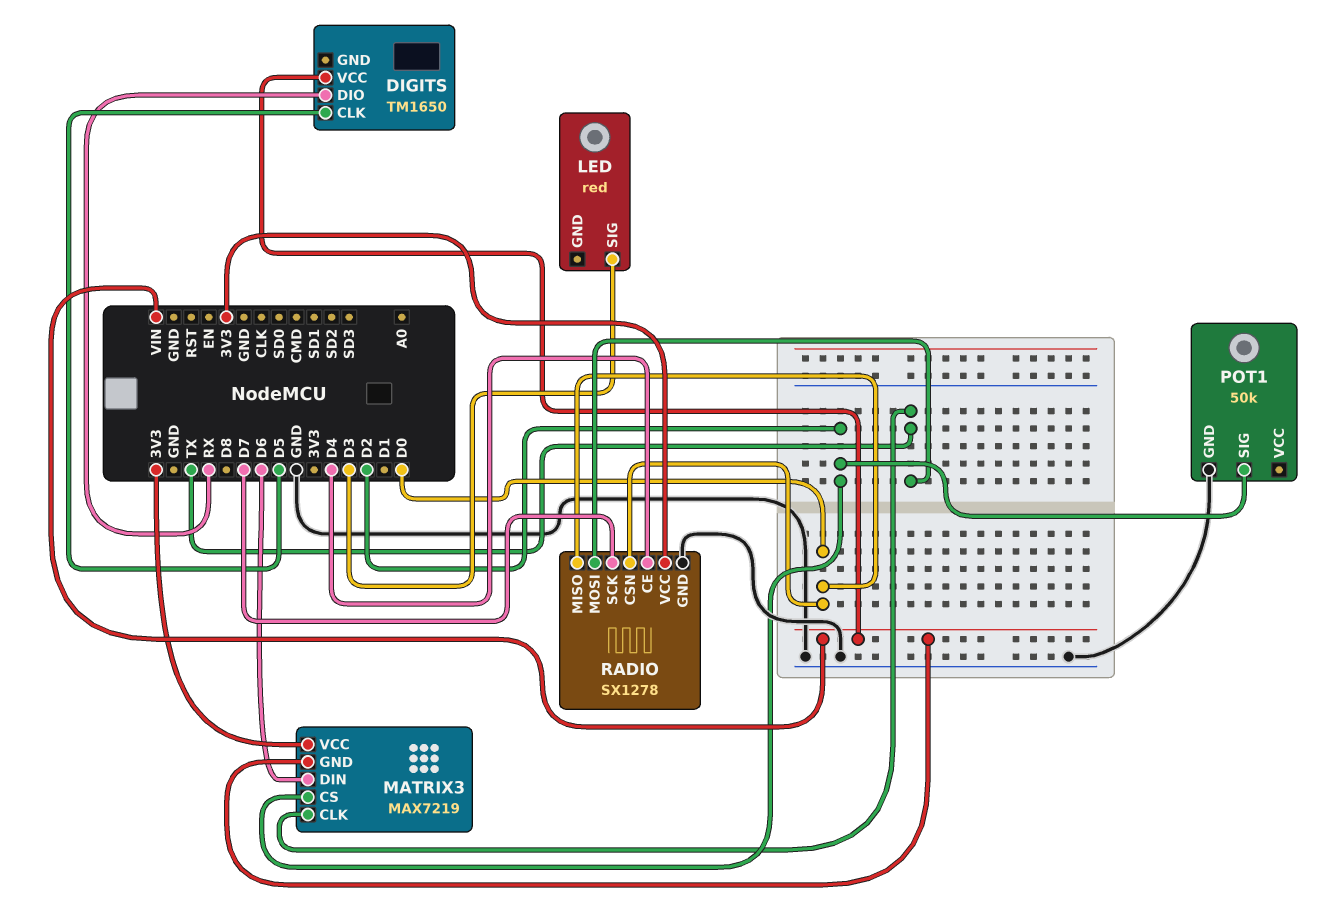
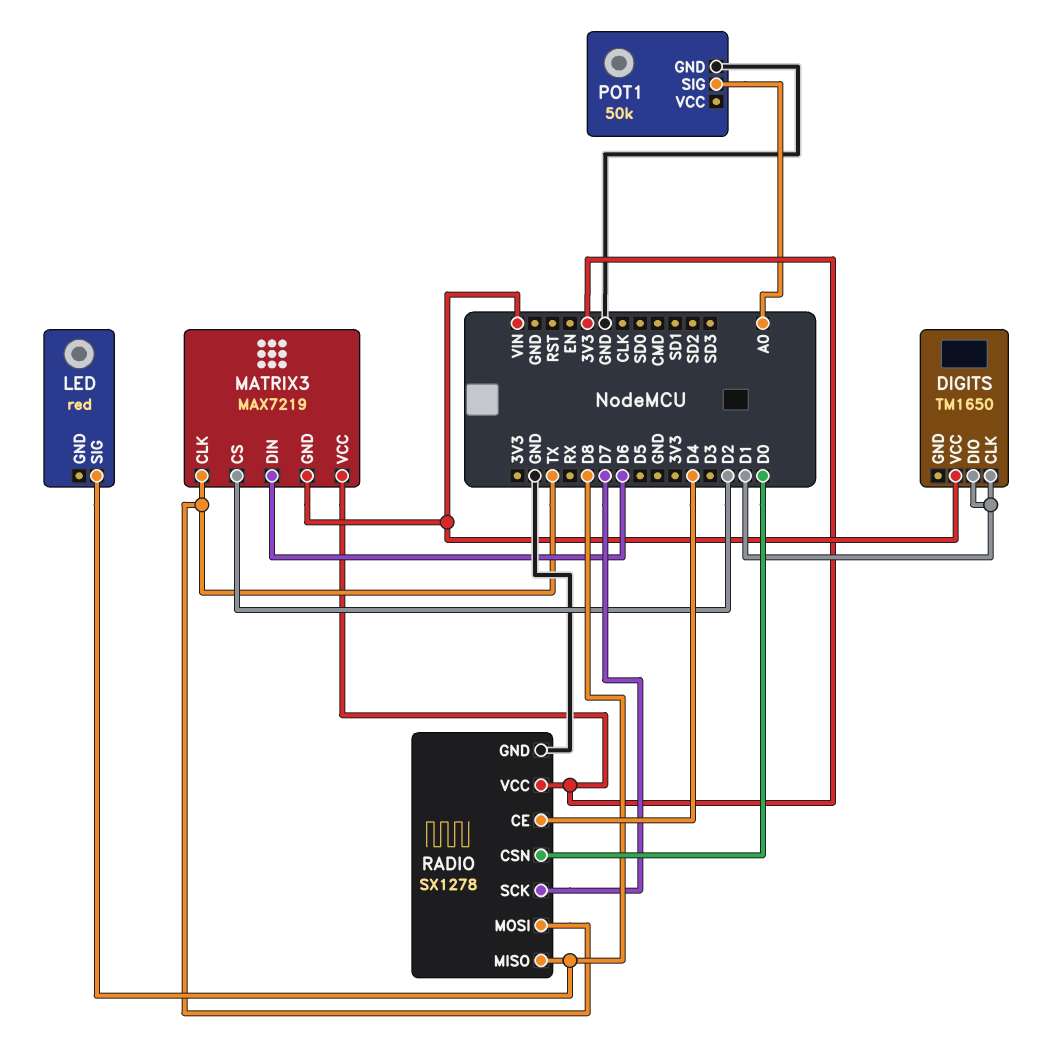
DIGITS pin CLK: D5 -> D1
DIGITS pin DIO: RX -> D1
LED pin SIG: D3 -> D8
POT1 pin SIG: D2 -> A0
RADIO pin MISO: D0 -> D8

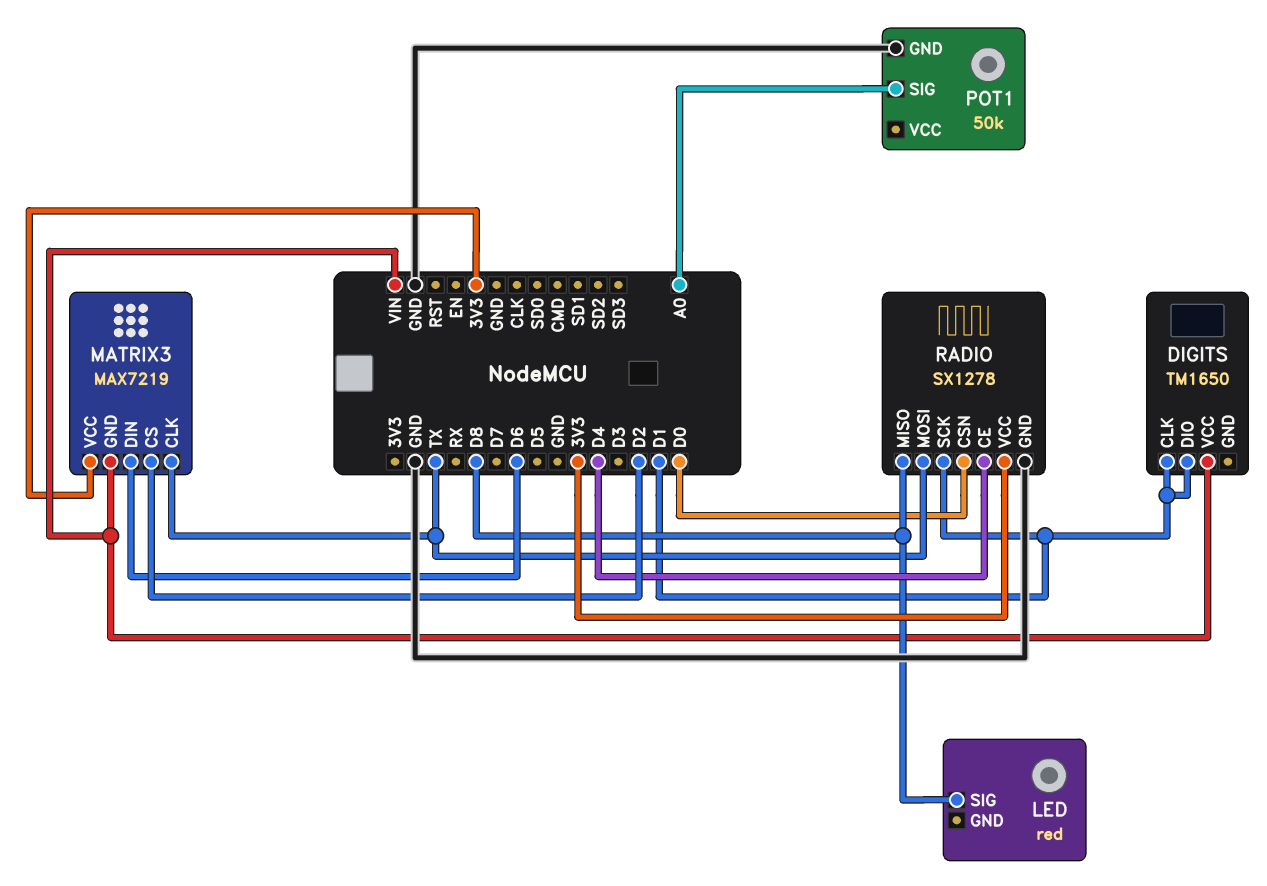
RADIO pin SCK: D7 -> D1

